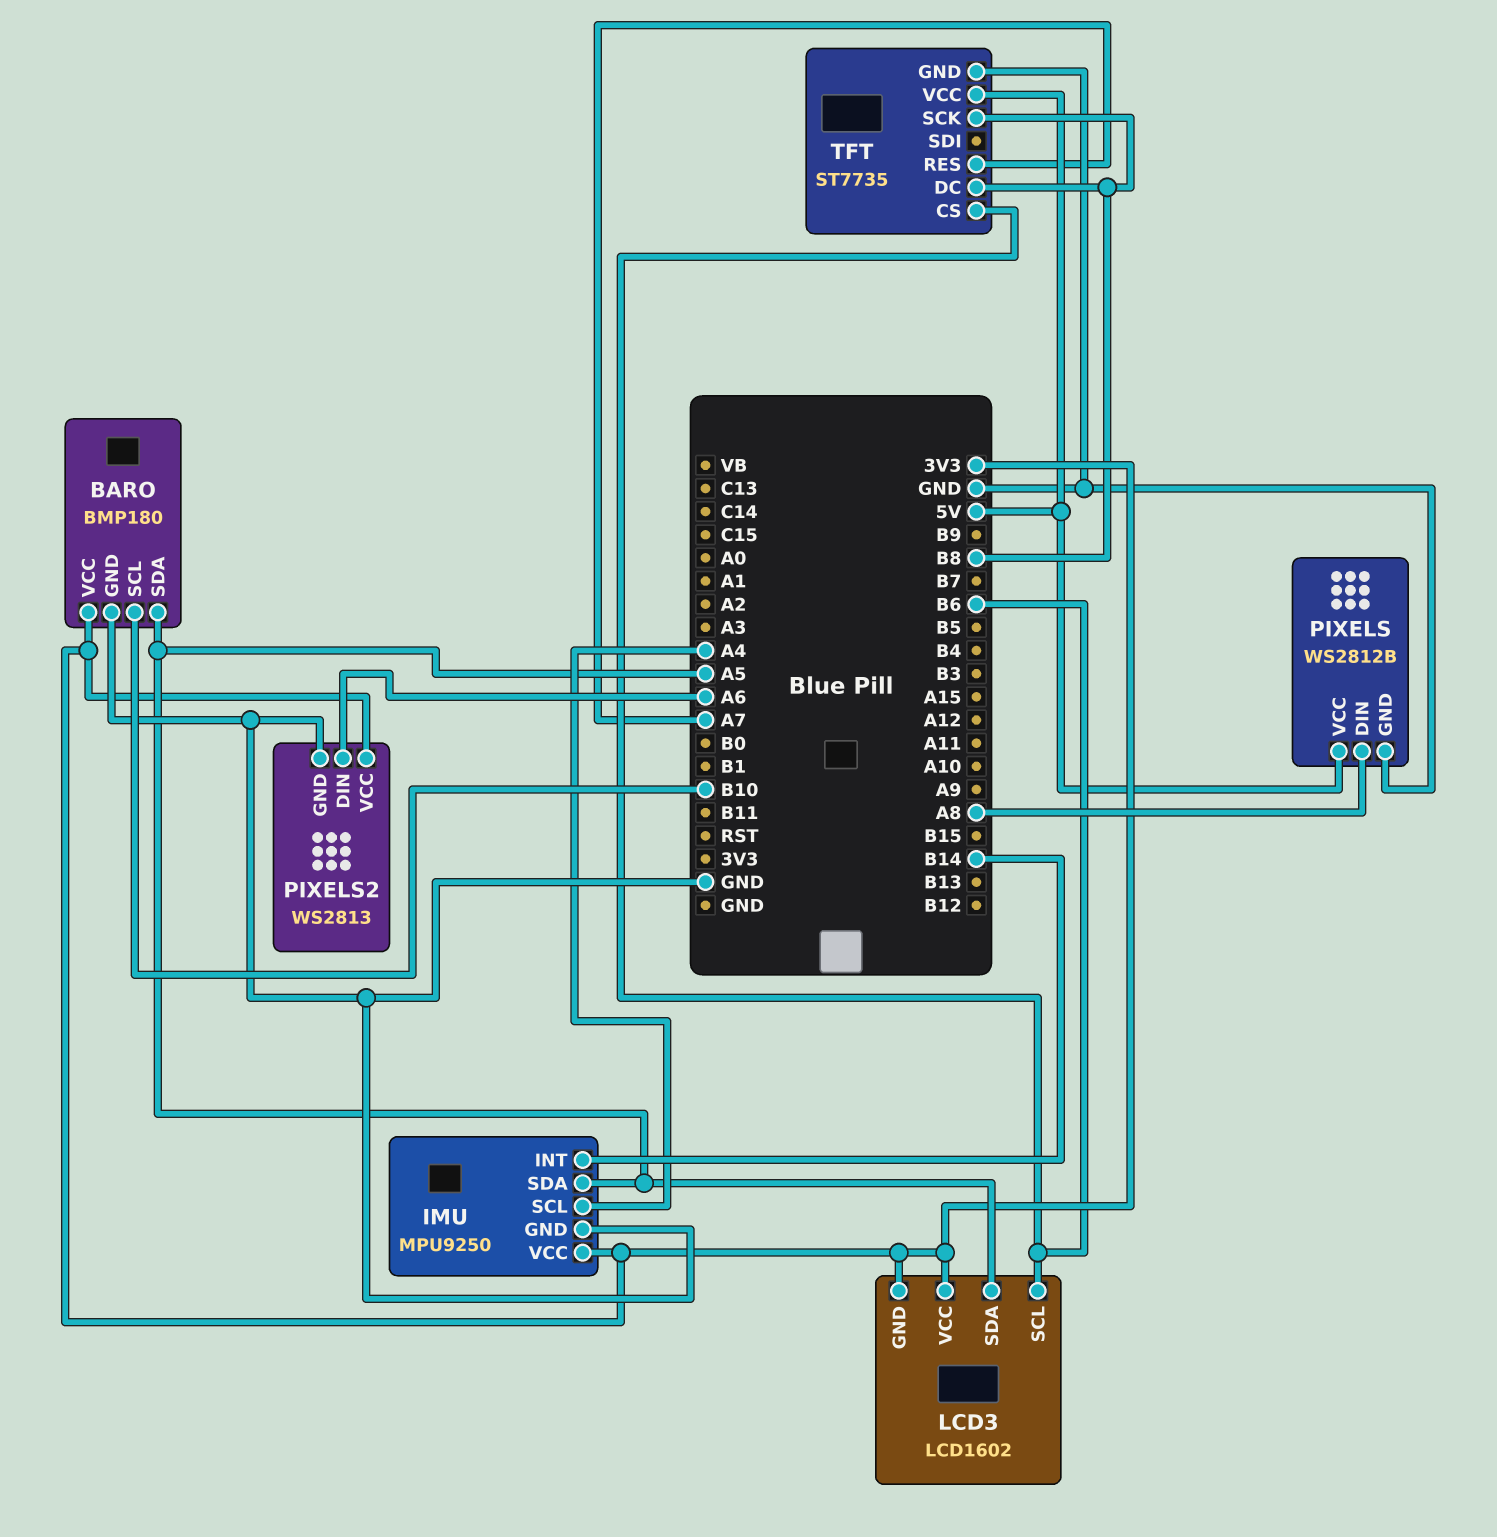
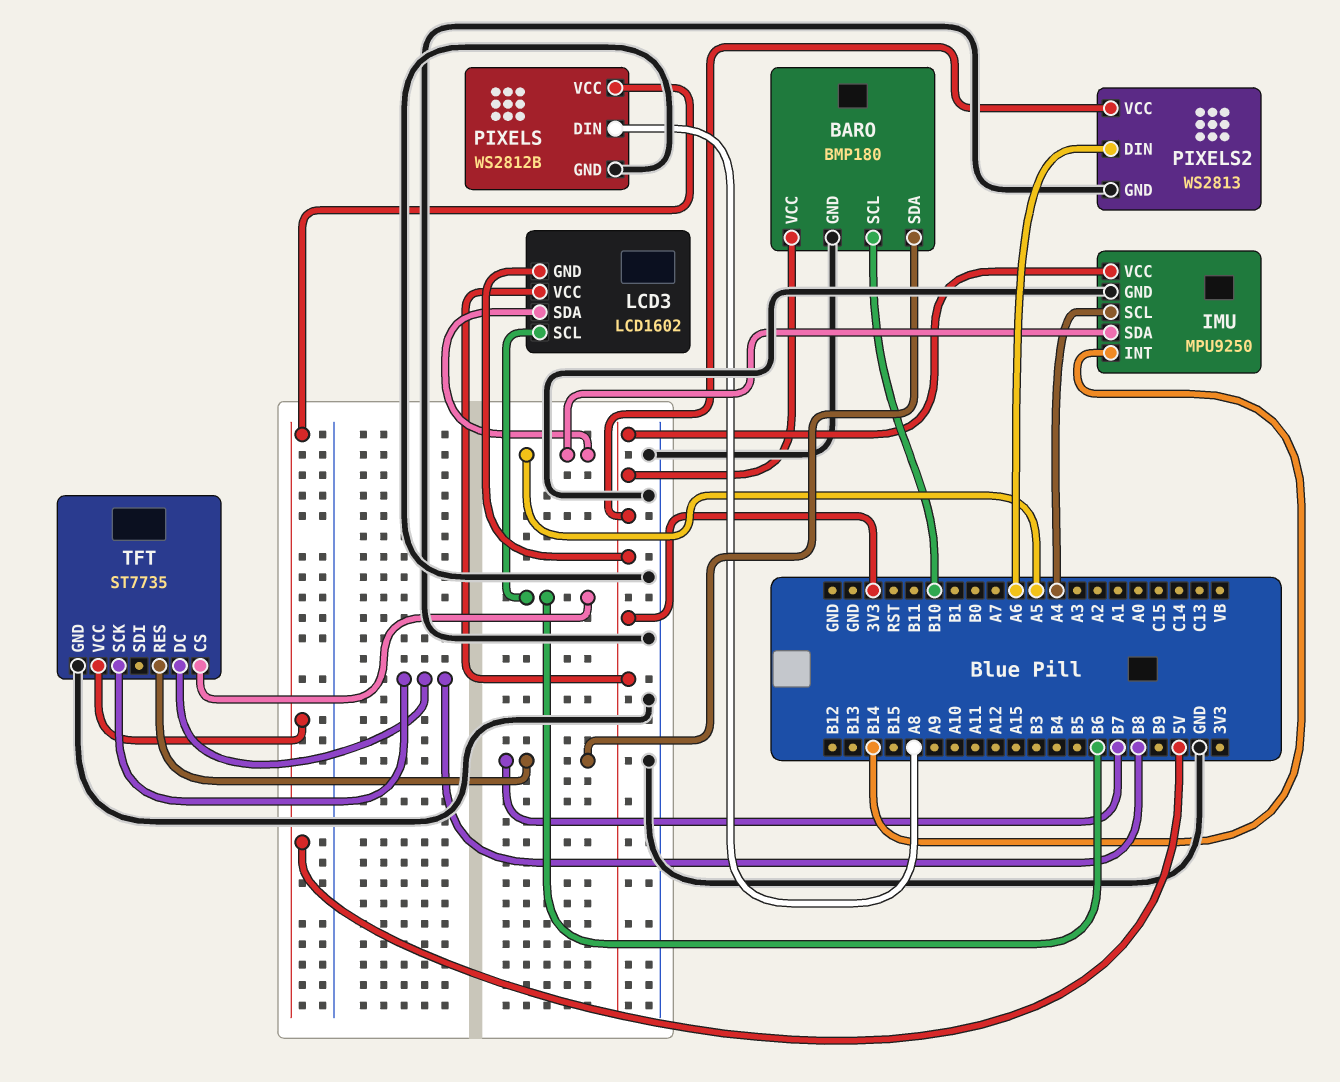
BARO pin SDA: A5 -> B7
TFT pin RES: A7 -> B7

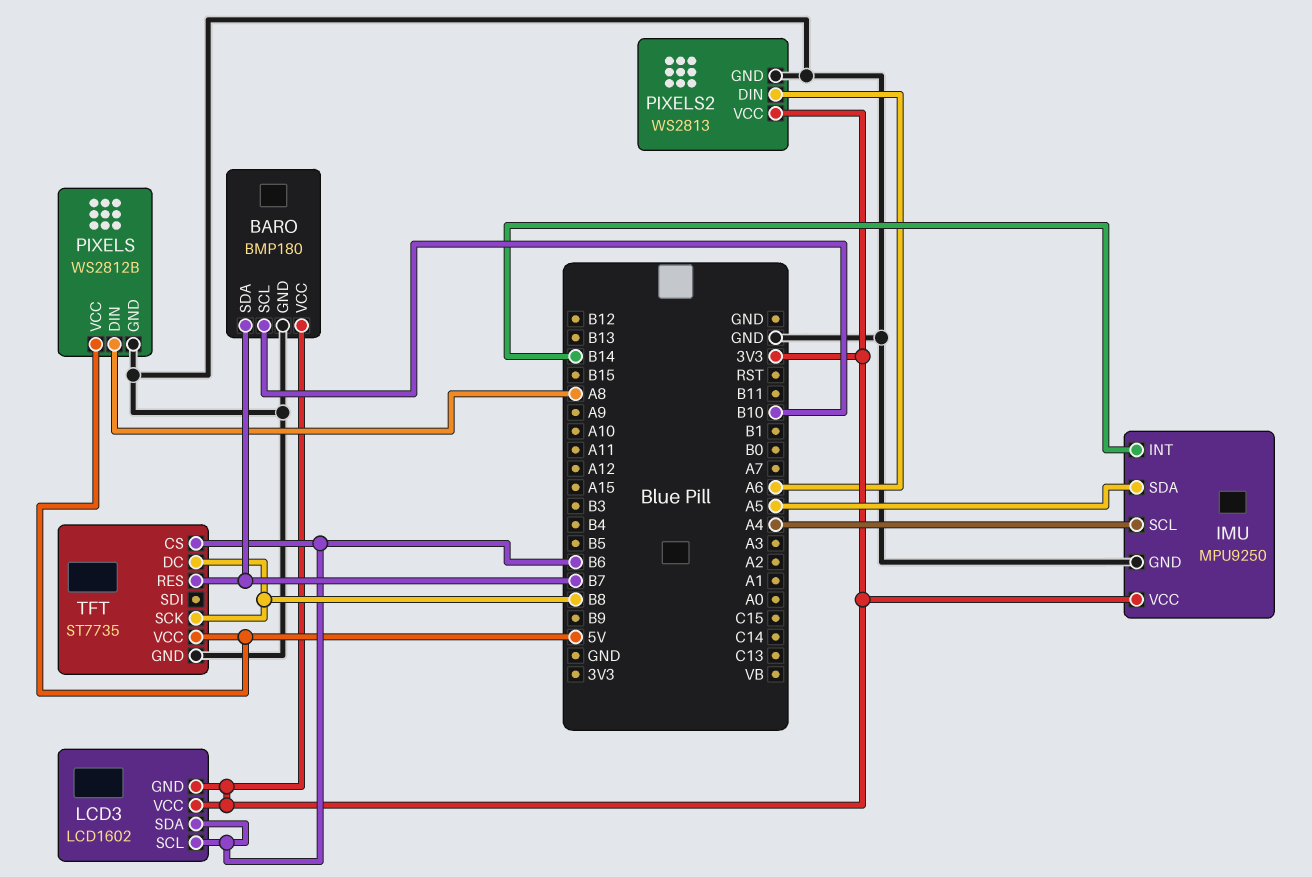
LCD3 pin SDA: A5 -> B6

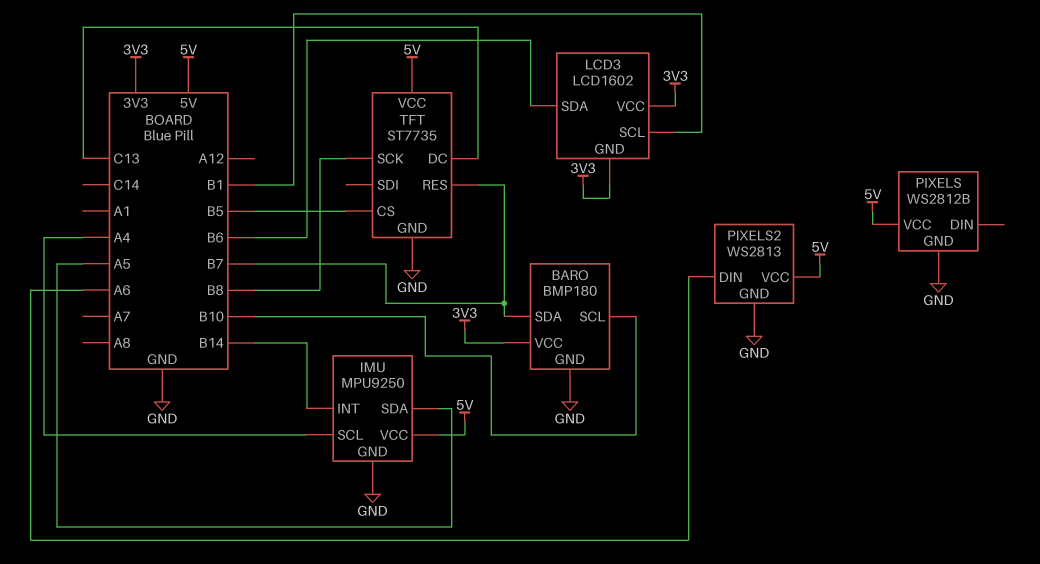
IMU pin VCC: 3V3 -> 5V
LCD3 pin SCL: B6 -> B1
PIXELS pin DIN: A8 -> none
PIXELS2 pin VCC: 3V3 -> 5V
TFT pin CS: B6 -> B5
TFT pin DC: B8 -> C13

